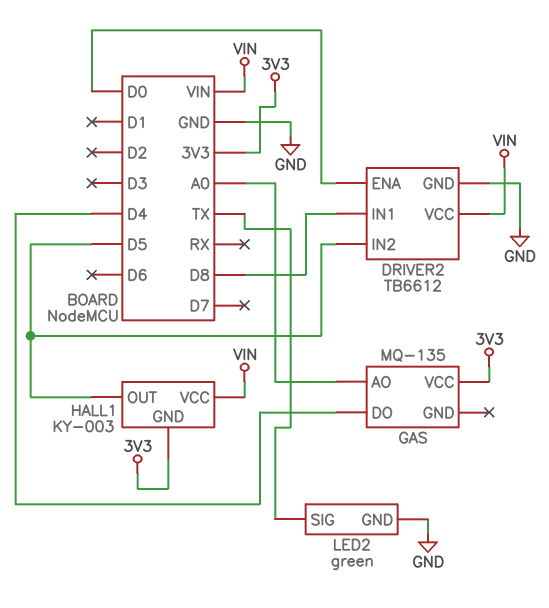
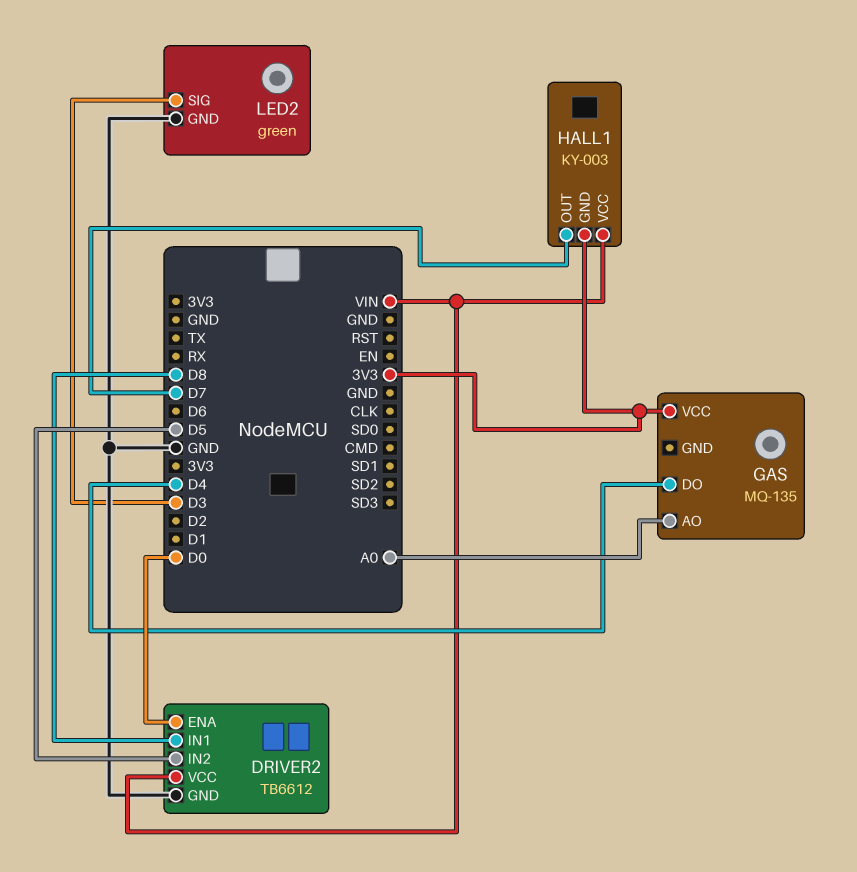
HALL1 pin OUT: D5 -> D7
LED2 pin SIG: TX -> D3

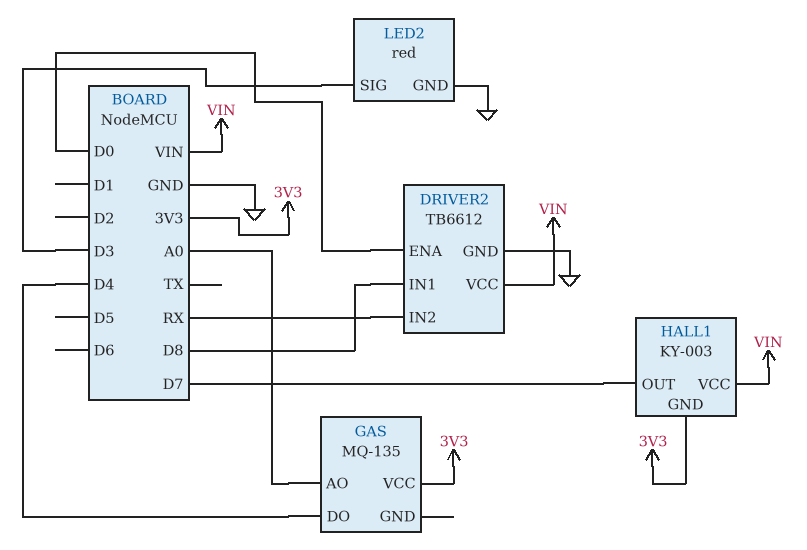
DRIVER2 pin IN2: D5 -> RX
LED2: green -> red

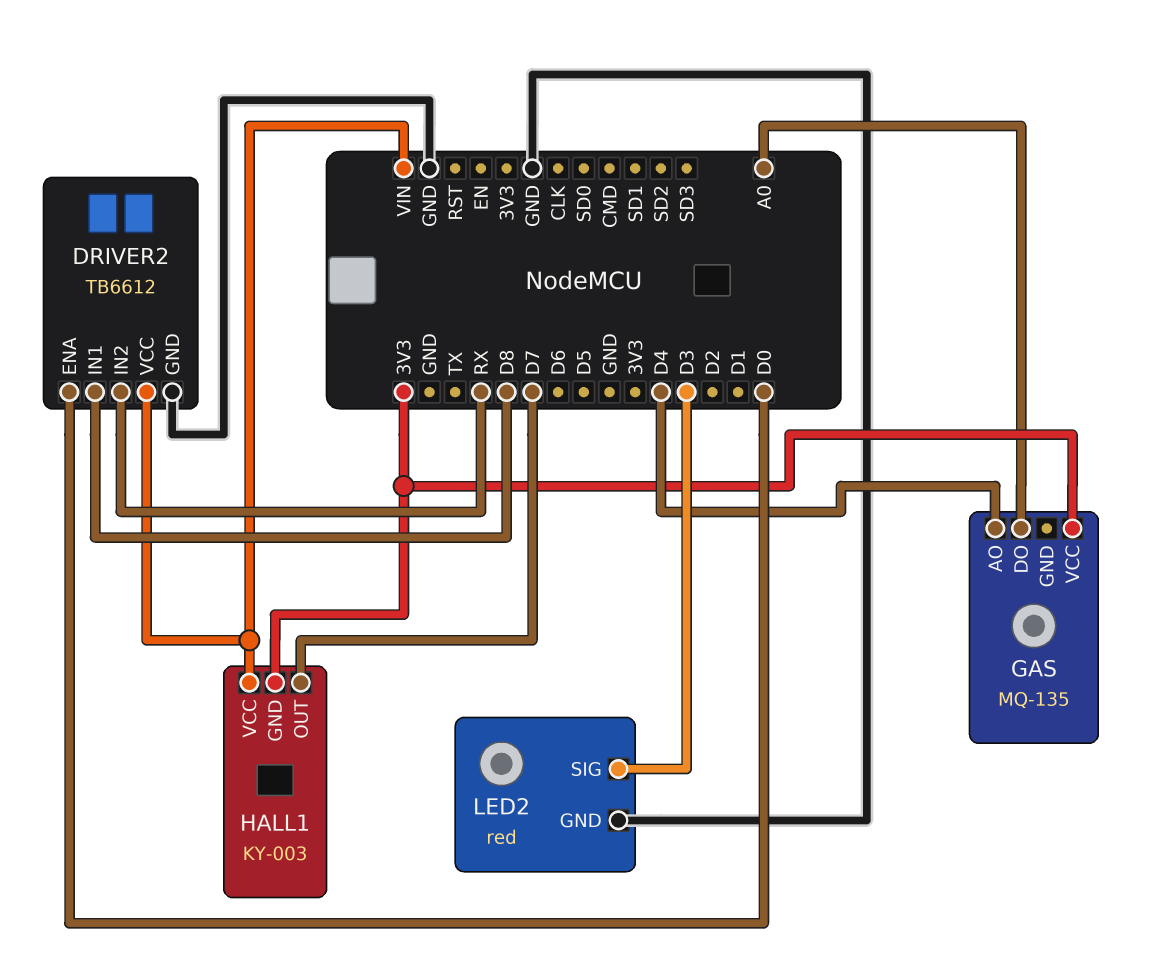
GAS pin AO: A0 -> D4
GAS pin DO: D4 -> A0

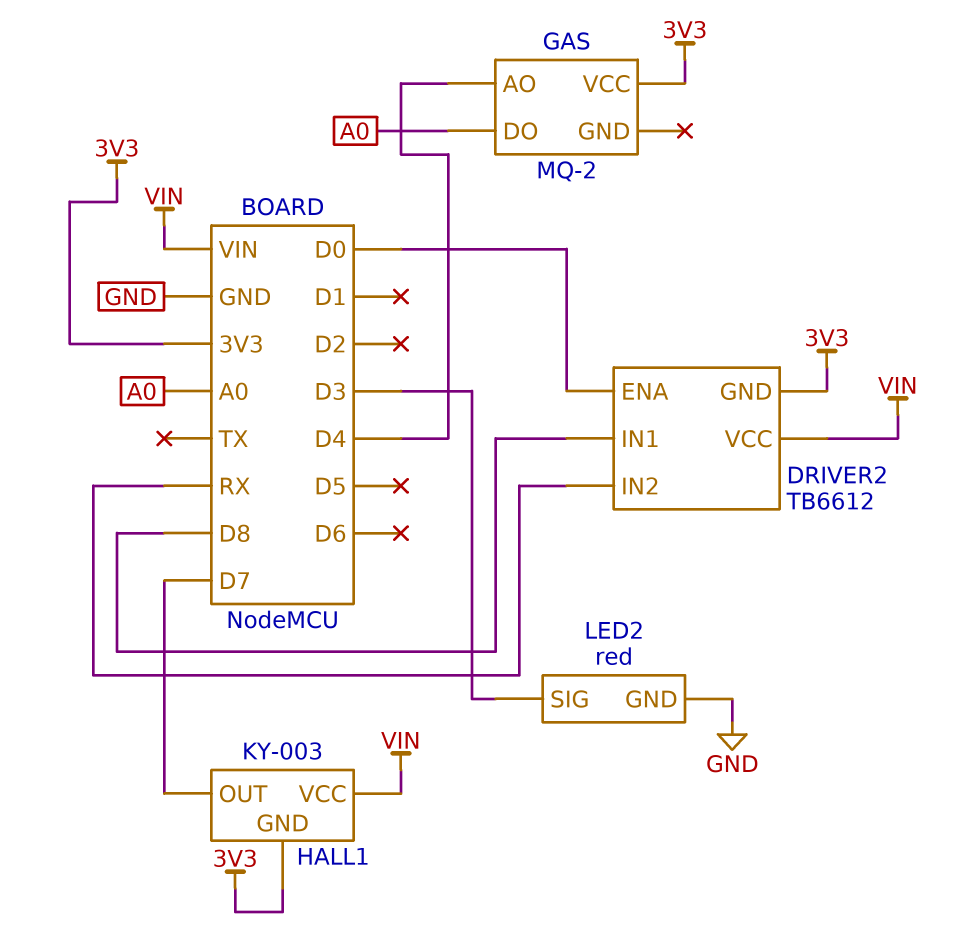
DRIVER2 pin GND: GND -> 3V3
GAS: MQ-135 -> MQ-2

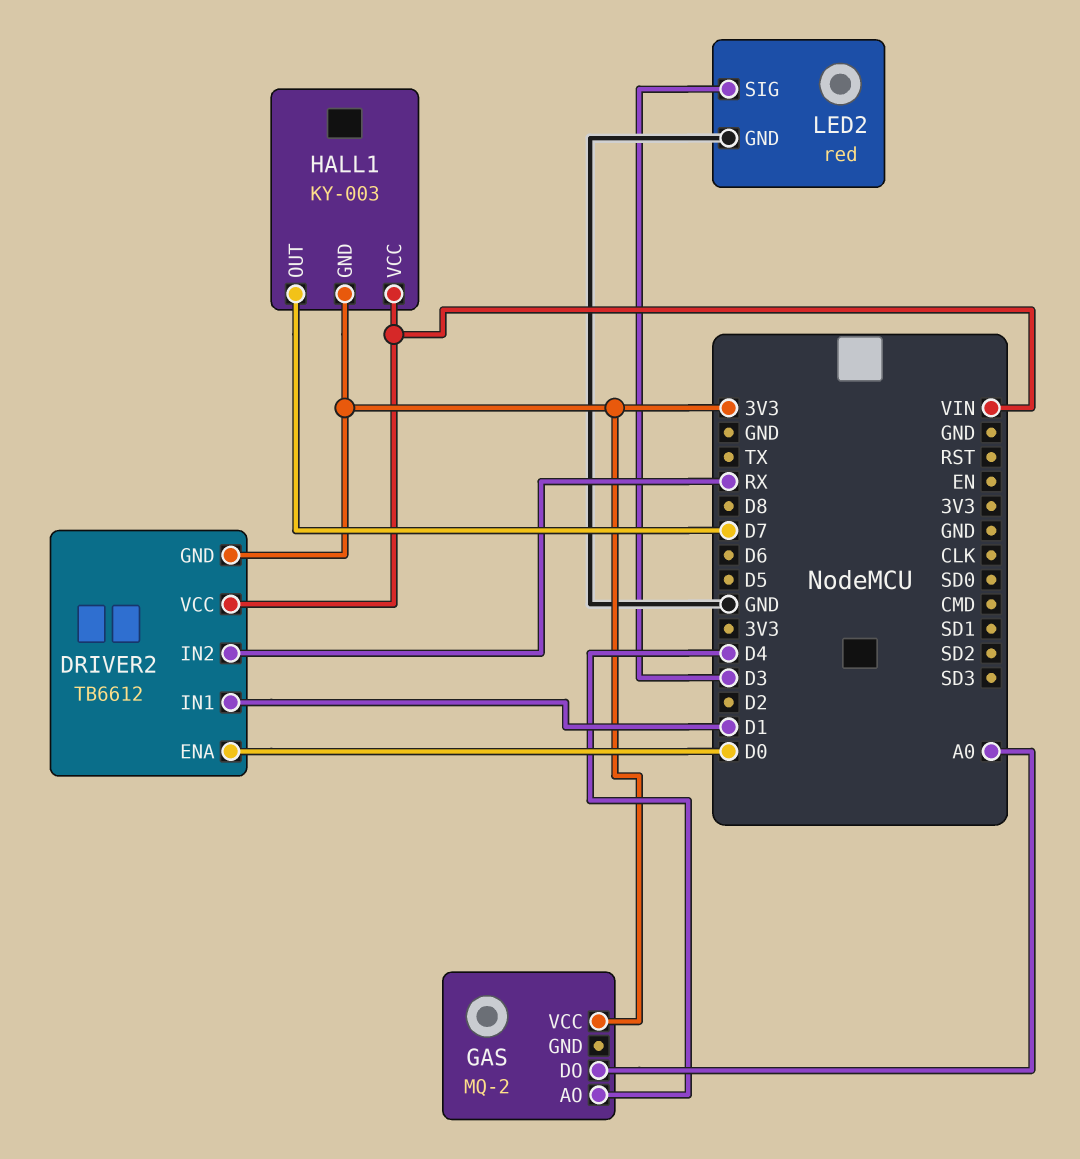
DRIVER2 pin IN1: D8 -> D1

